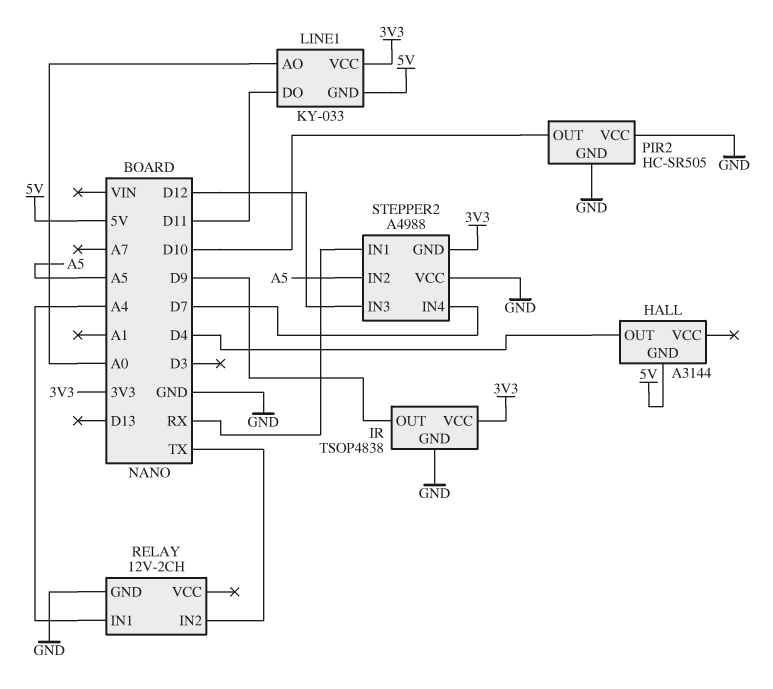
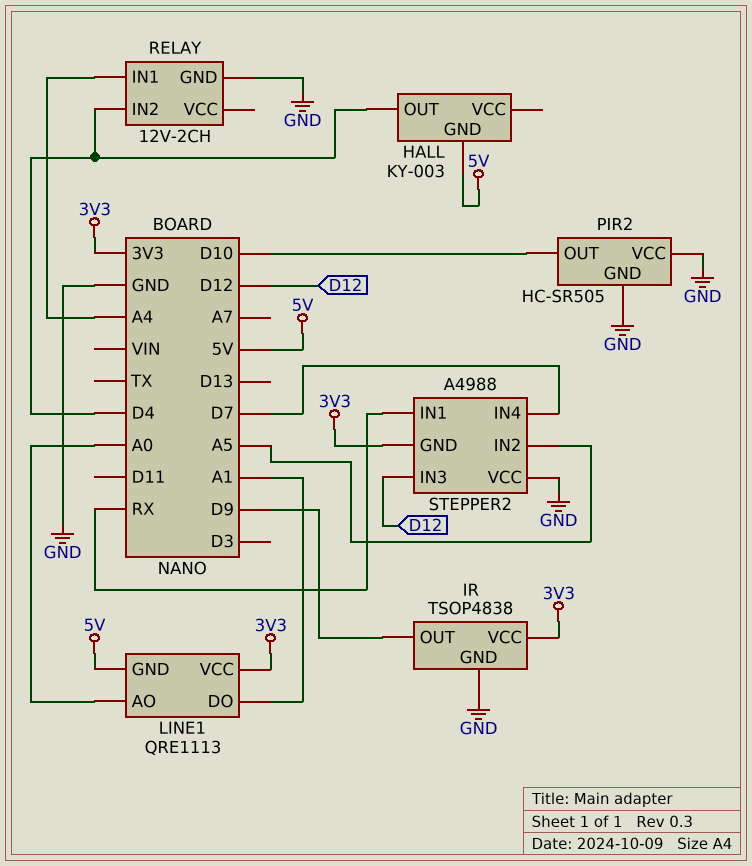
HALL: A3144 -> KY-003
LINE1: KY-033 -> QRE1113
LINE1 pin DO: D11 -> A1
RELAY pin IN2: TX -> D4

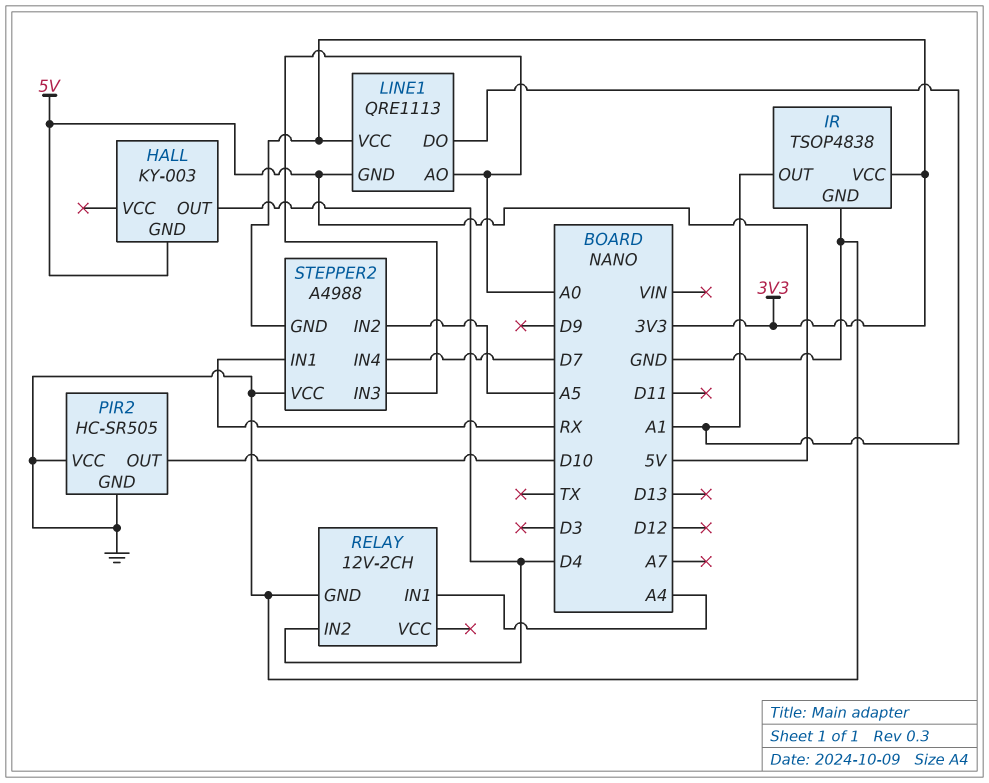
IR pin OUT: D9 -> A1
STEPPER2 pin IN3: D12 -> A0

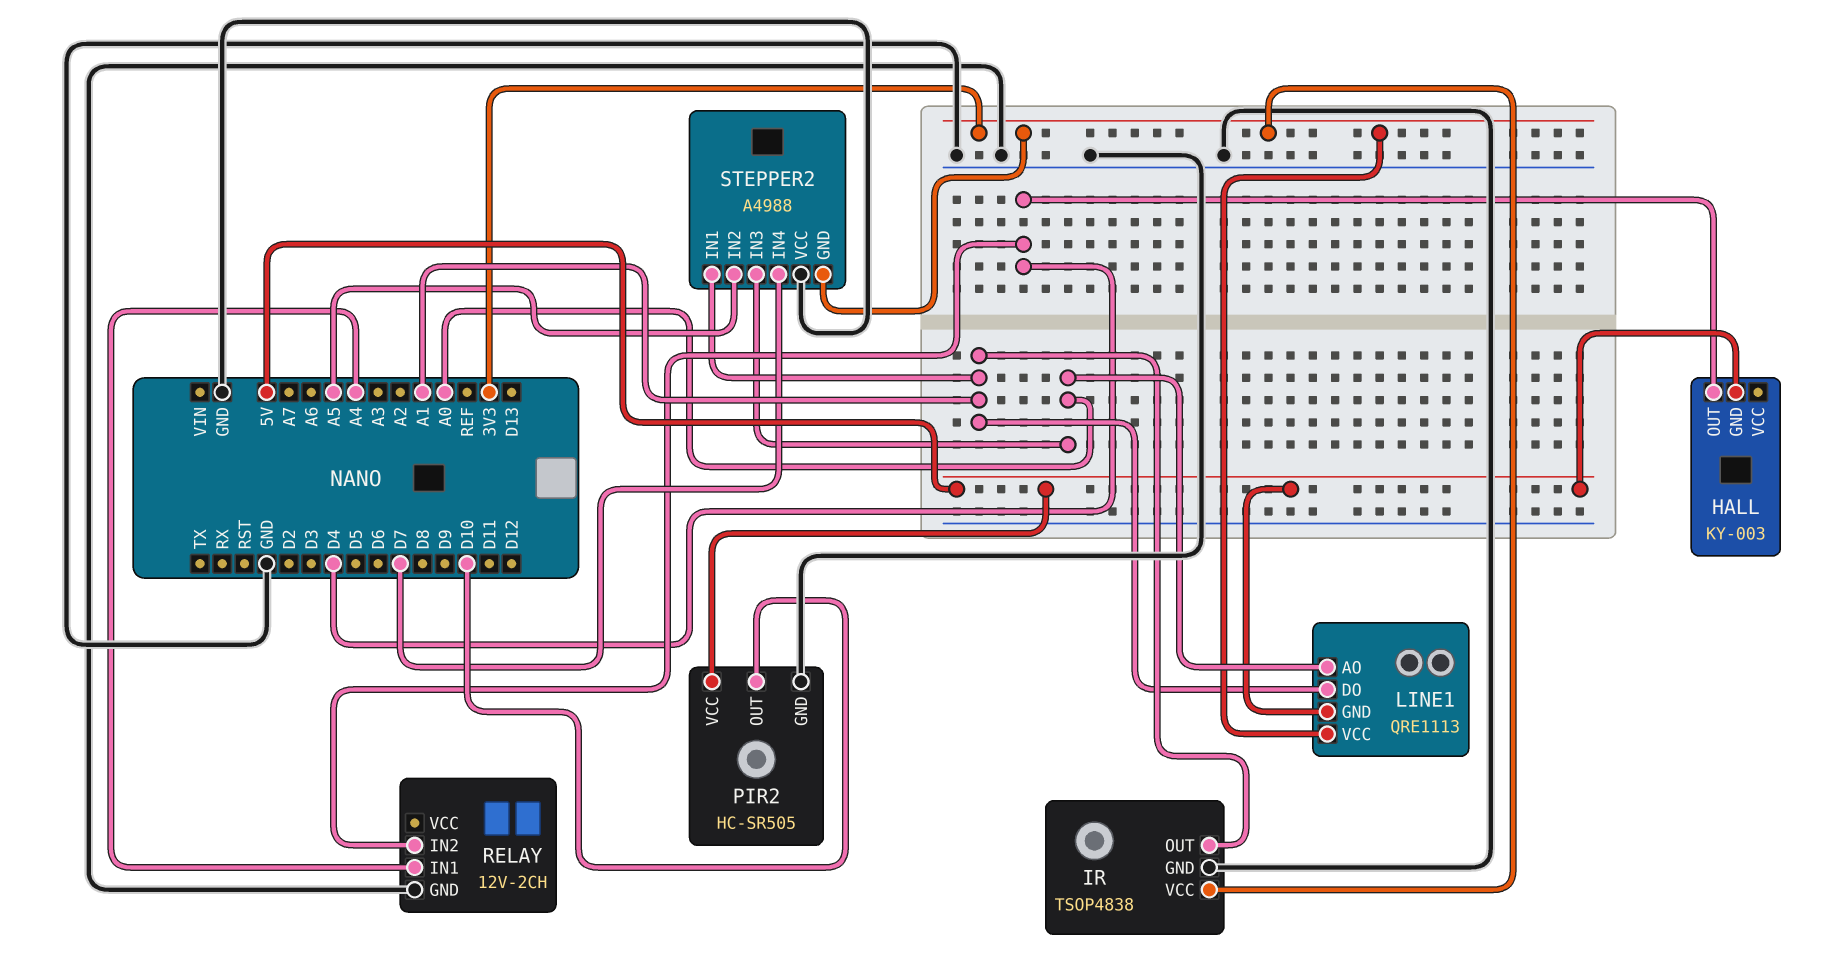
PIR2 pin VCC: GND -> 5V
STEPPER2 pin IN1: RX -> A1

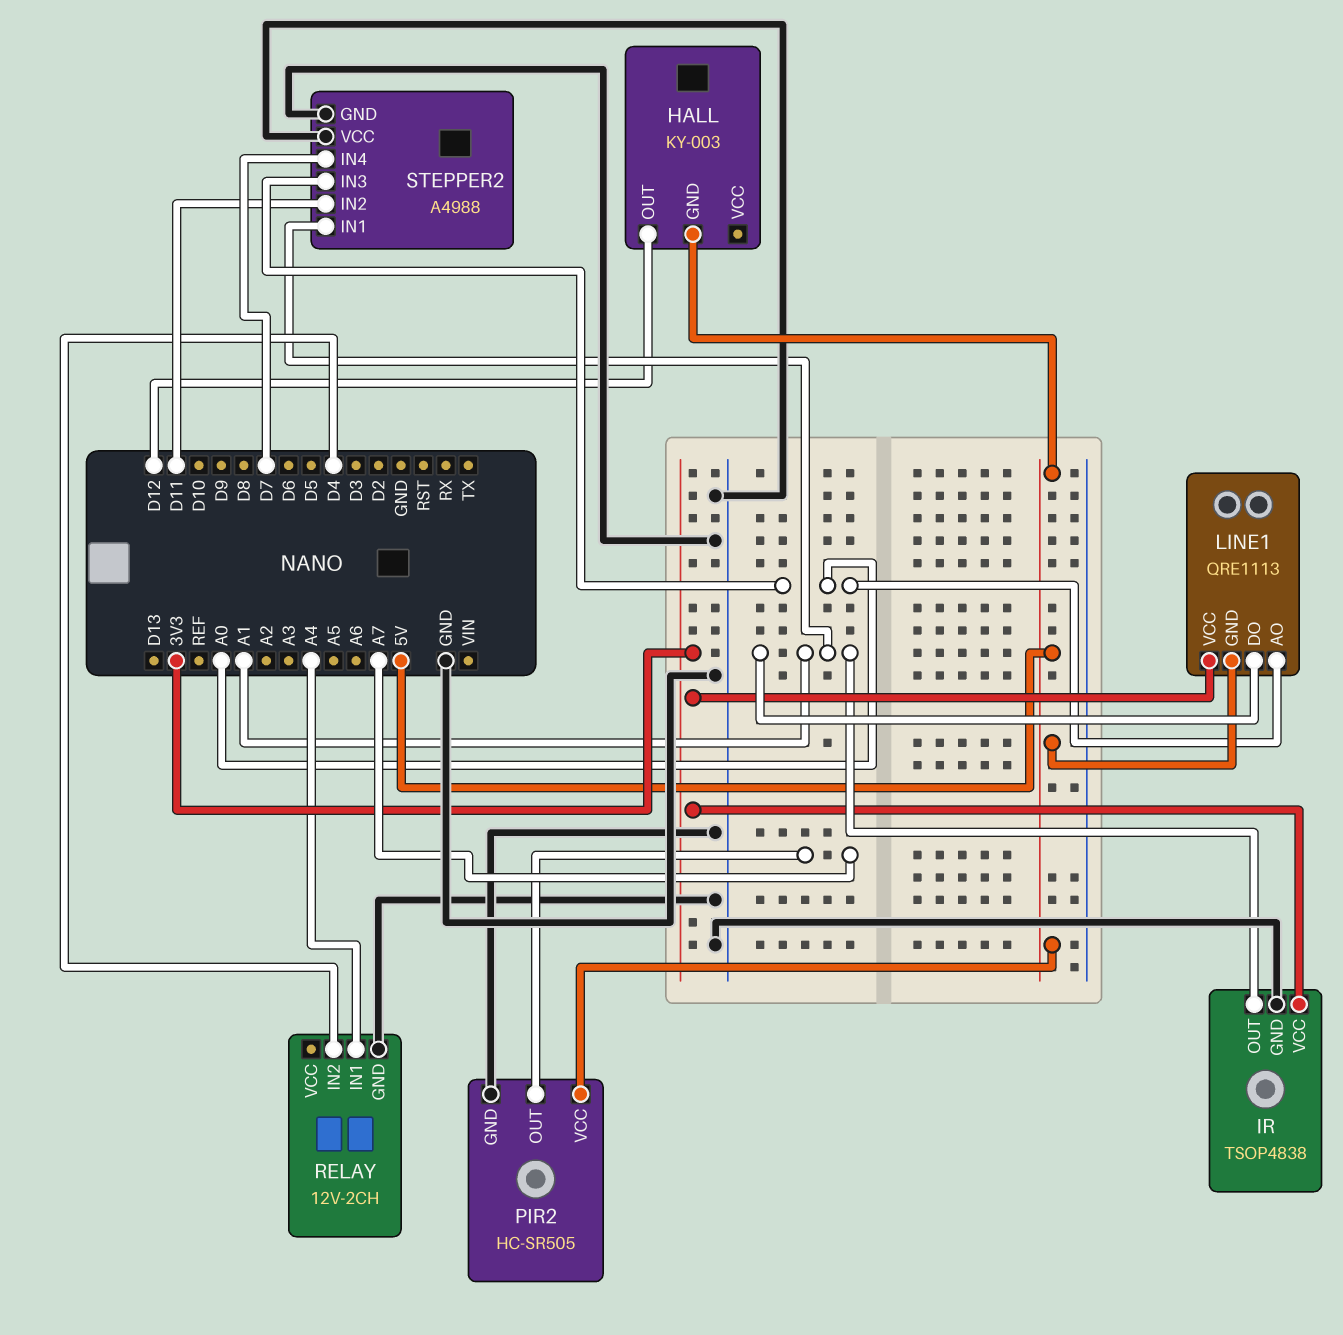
HALL pin OUT: D4 -> D12
PIR2 pin OUT: D10 -> A7
STEPPER2 pin GND: 3V3 -> GND
STEPPER2 pin IN2: A5 -> D11

